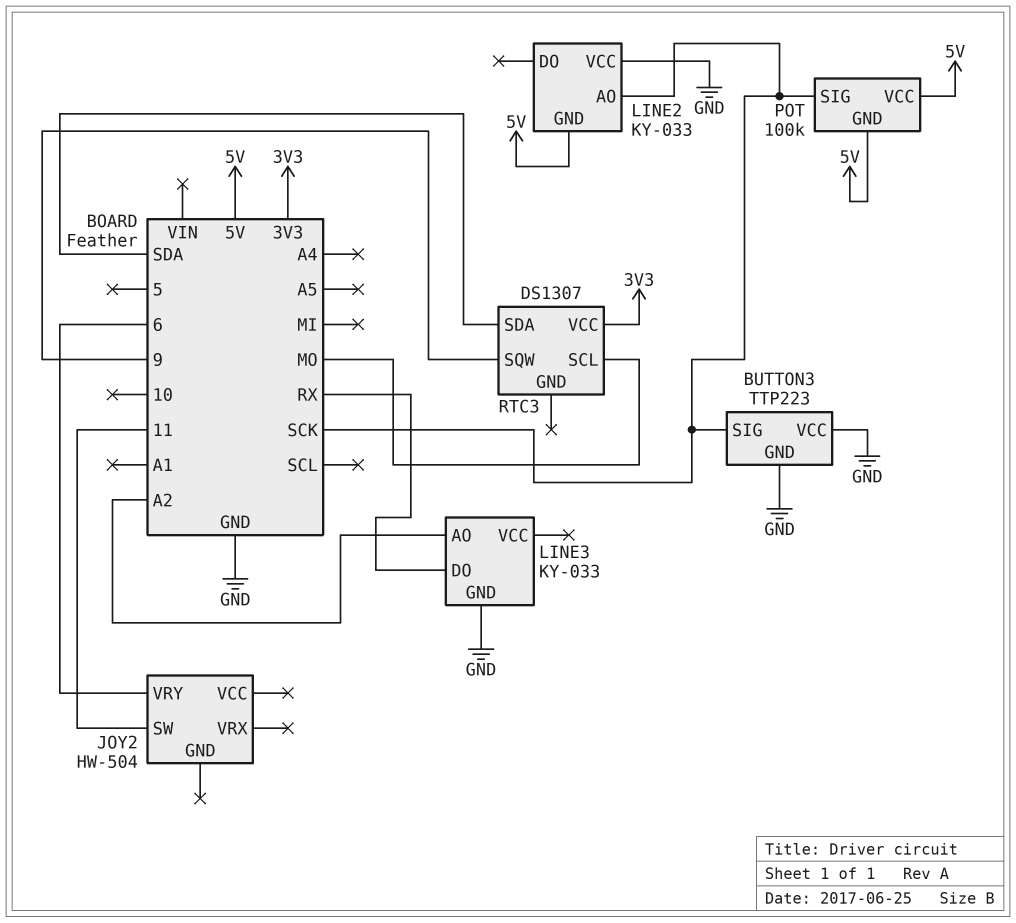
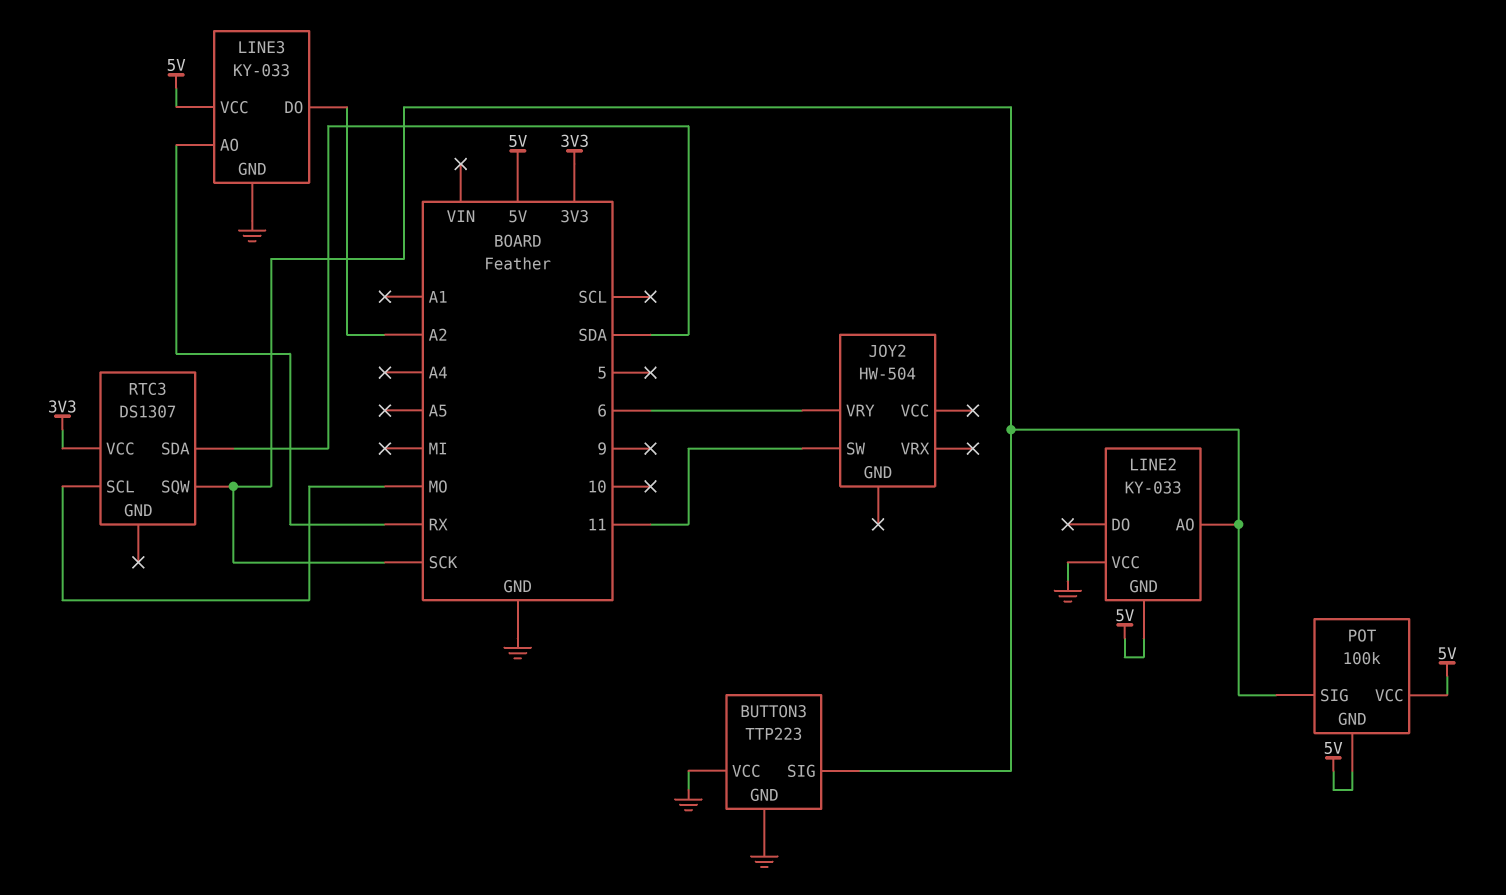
LINE3 pin AO: A2 -> RX
LINE3 pin DO: RX -> A2
LINE3 pin VCC: none -> 5V
RTC3 pin SQW: 9 -> SCK

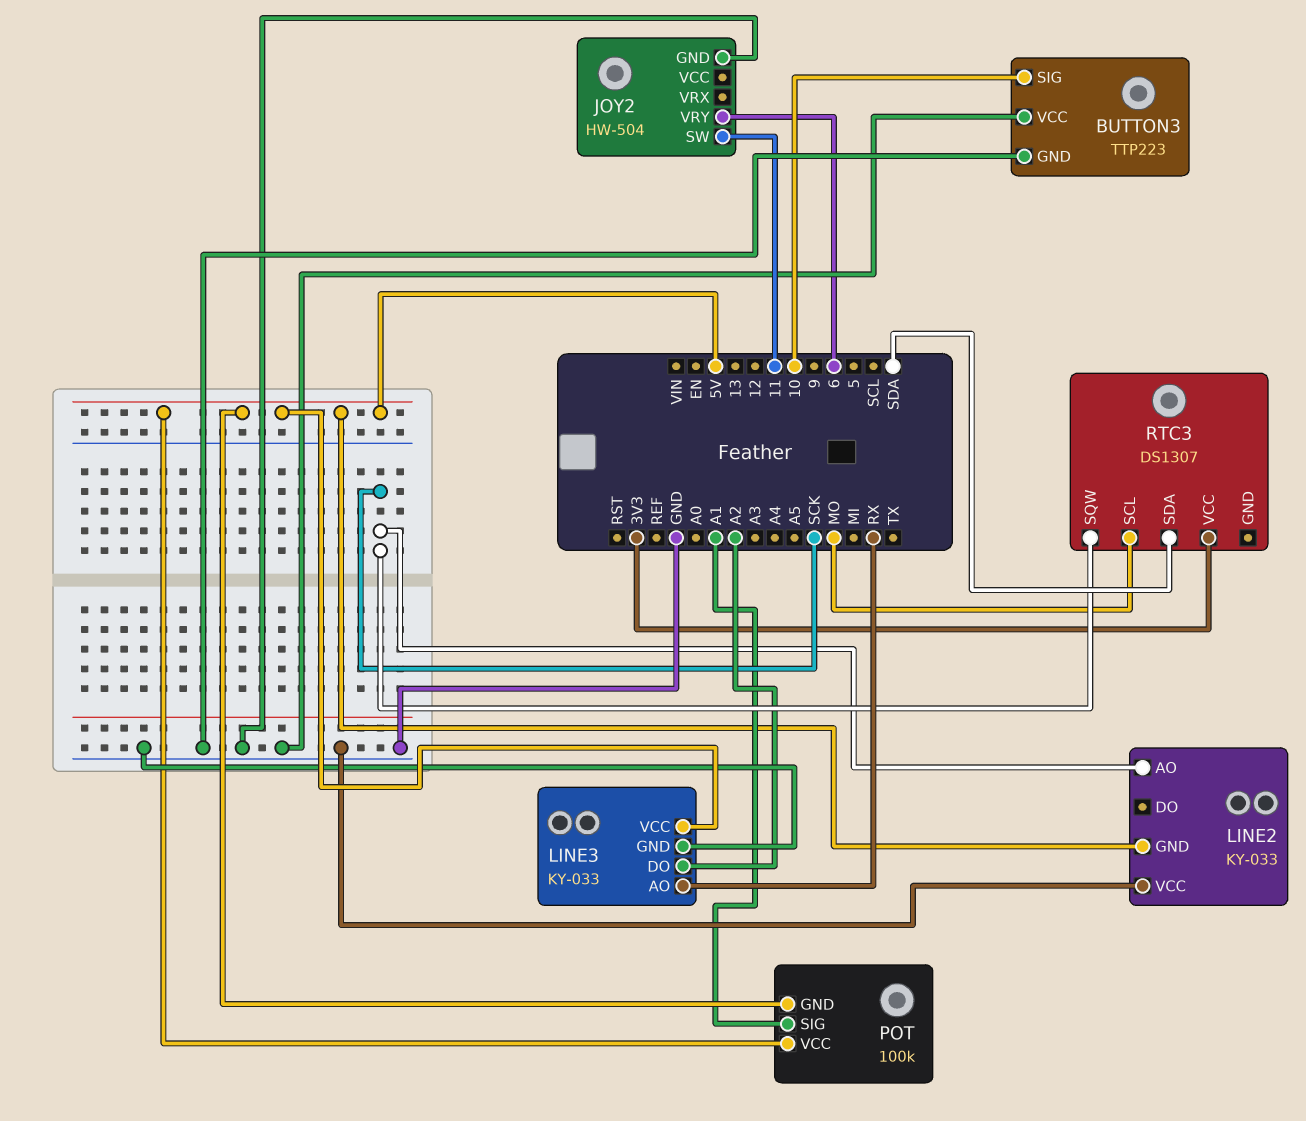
BUTTON3 pin SIG: SCK -> 10
JOY2 pin GND: none -> GND
POT pin SIG: SCK -> A1

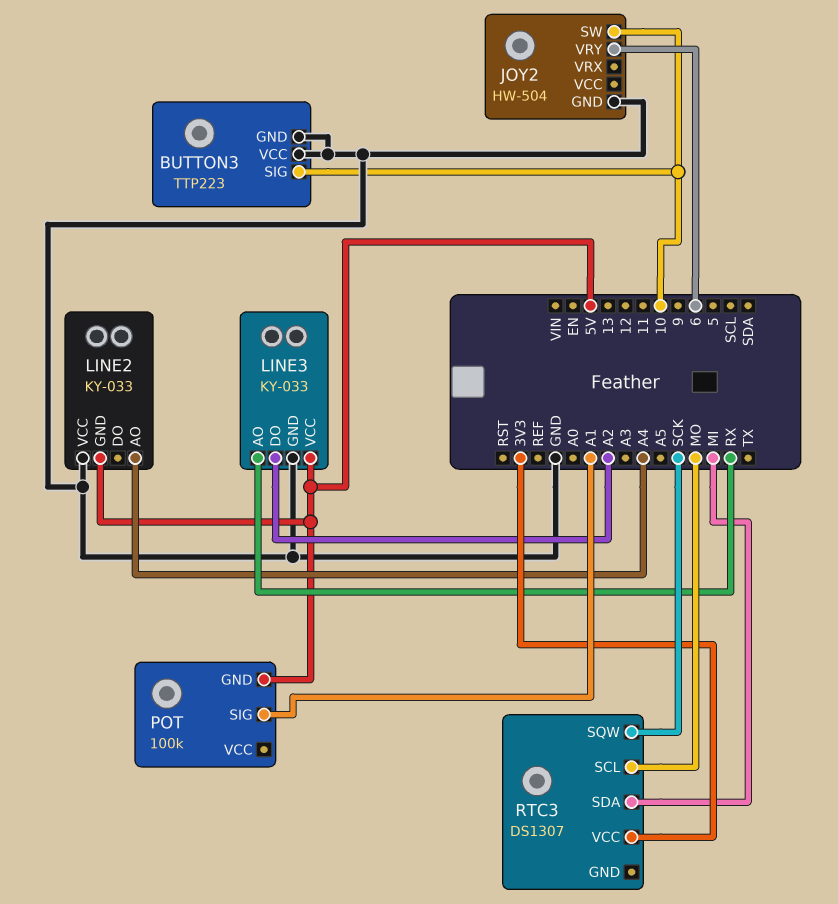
JOY2 pin SW: 11 -> 10
LINE2 pin AO: SCK -> A4
POT pin VCC: 5V -> none
RTC3 pin SDA: SDA -> MI

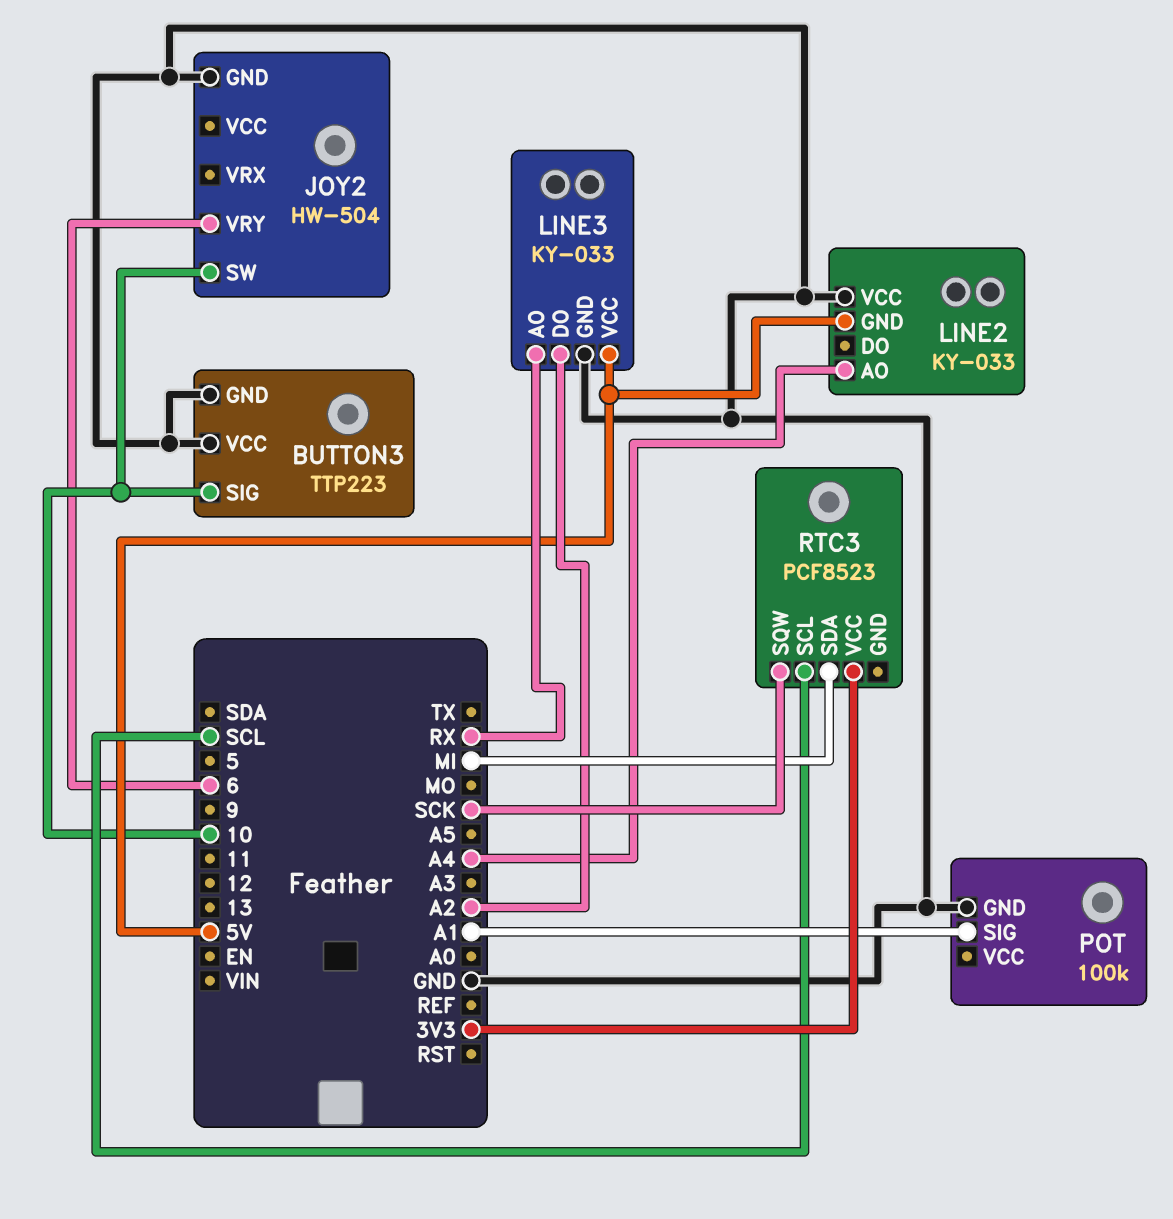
POT pin GND: 5V -> GND
RTC3: DS1307 -> PCF8523
RTC3 pin SCL: MO -> SCL

